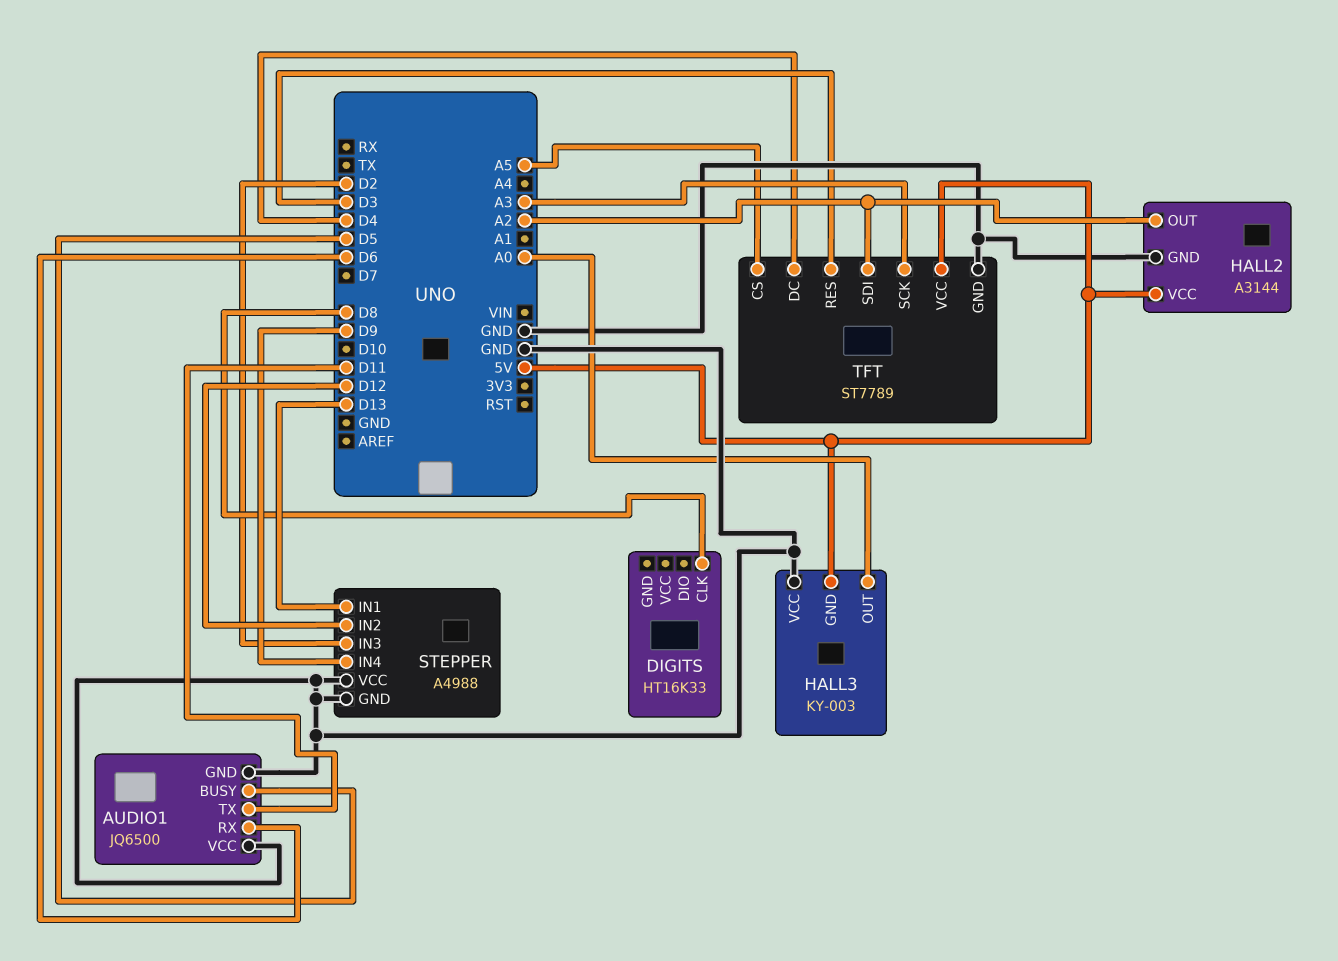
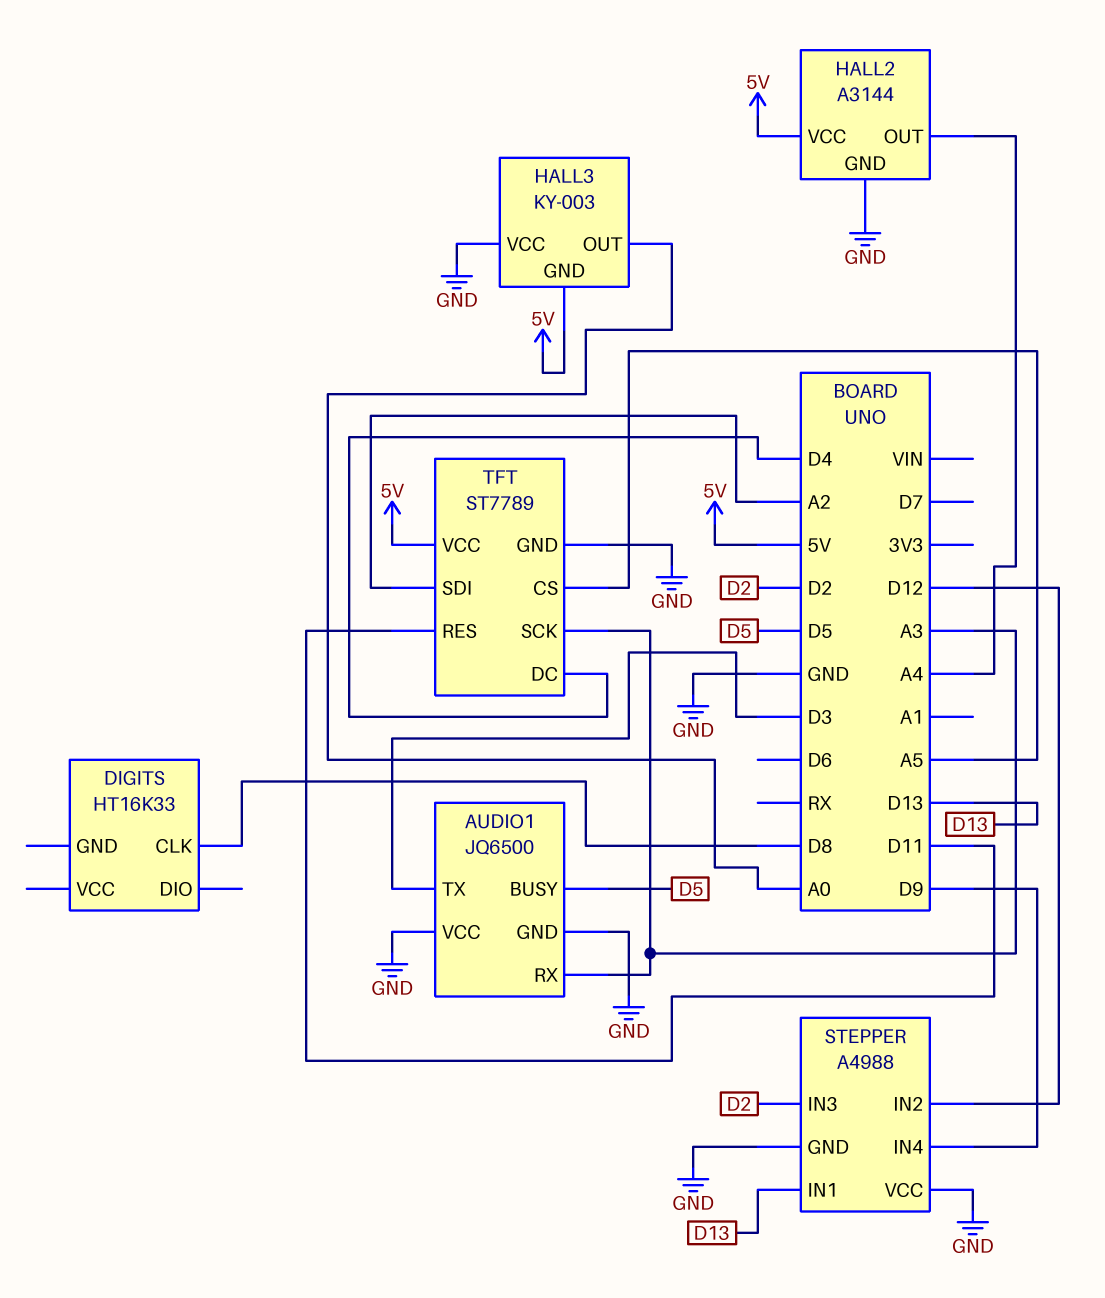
AUDIO1 pin RX: D6 -> A3
AUDIO1 pin TX: D11 -> D3
HALL2 pin OUT: A2 -> A4
TFT pin RES: D3 -> D11

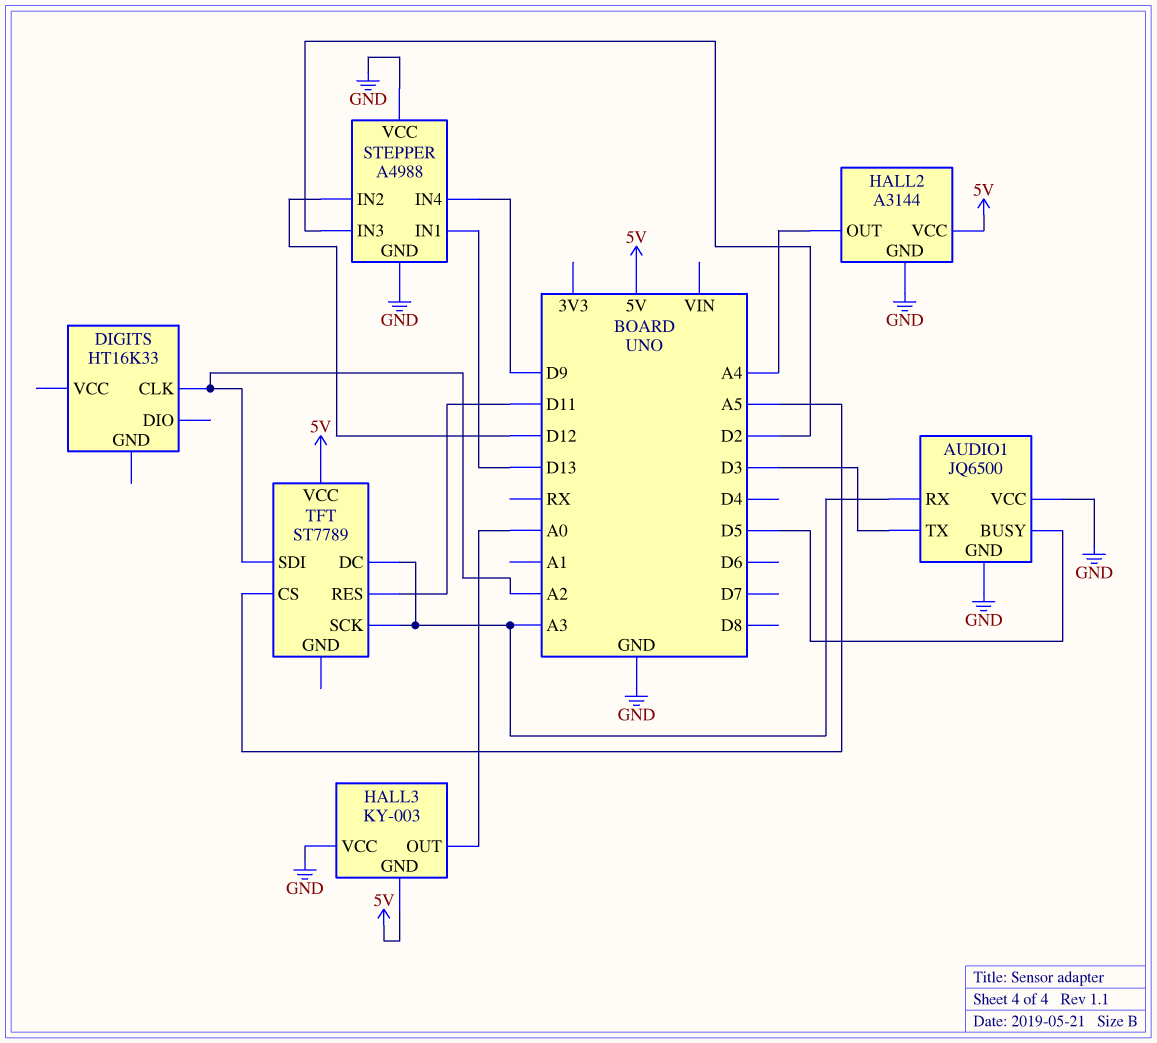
DIGITS pin CLK: D8 -> A2
TFT pin DC: D4 -> A3
TFT pin GND: GND -> none

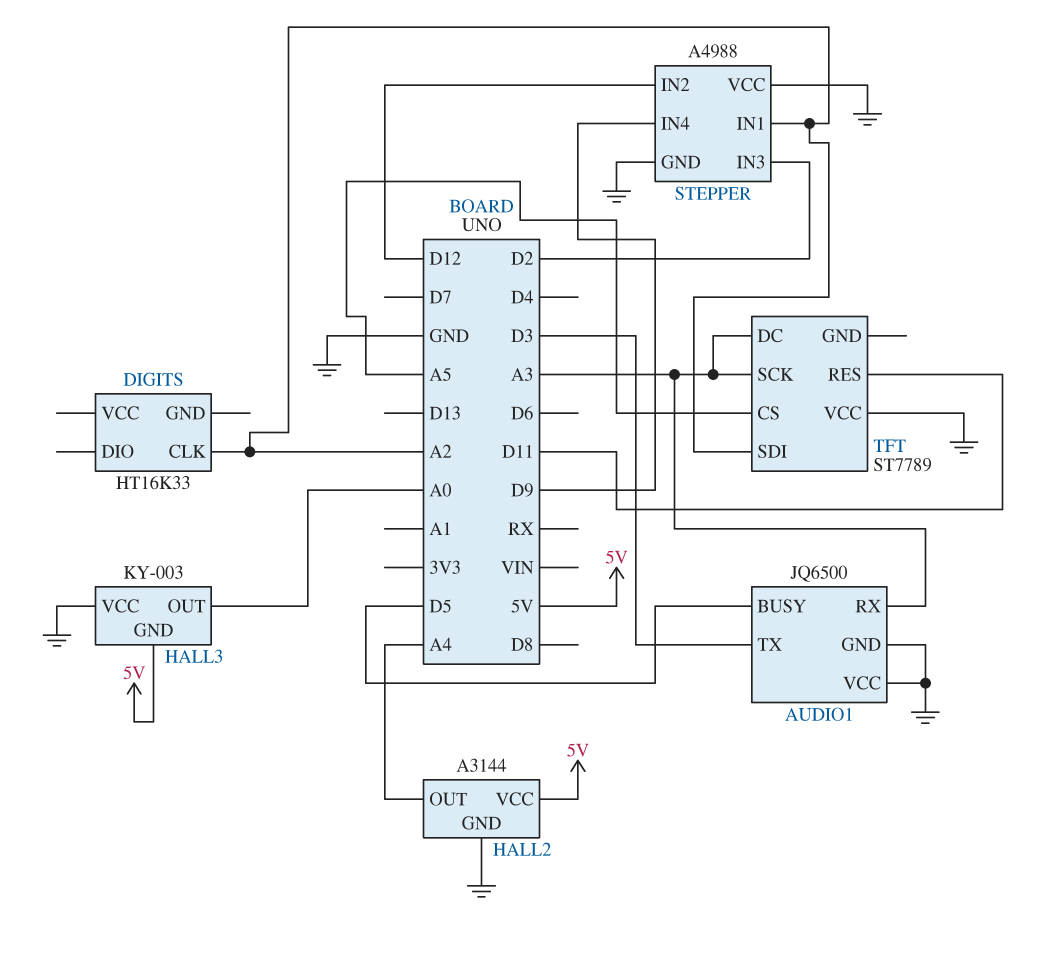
STEPPER pin IN1: D13 -> A2
TFT pin VCC: 5V -> GND

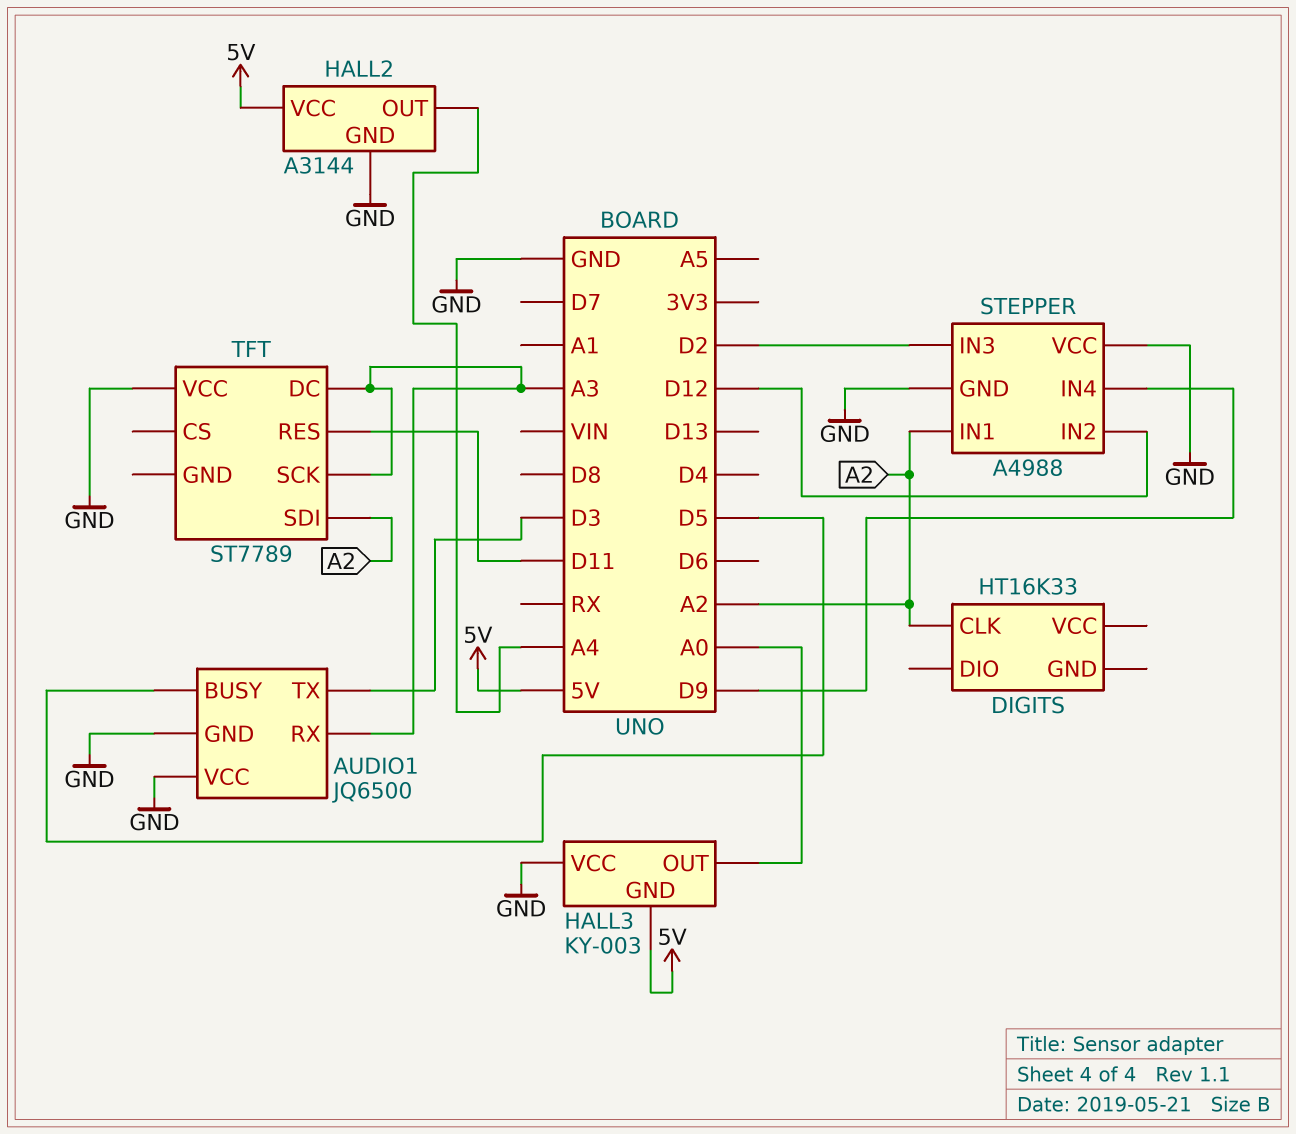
TFT pin CS: A5 -> none

